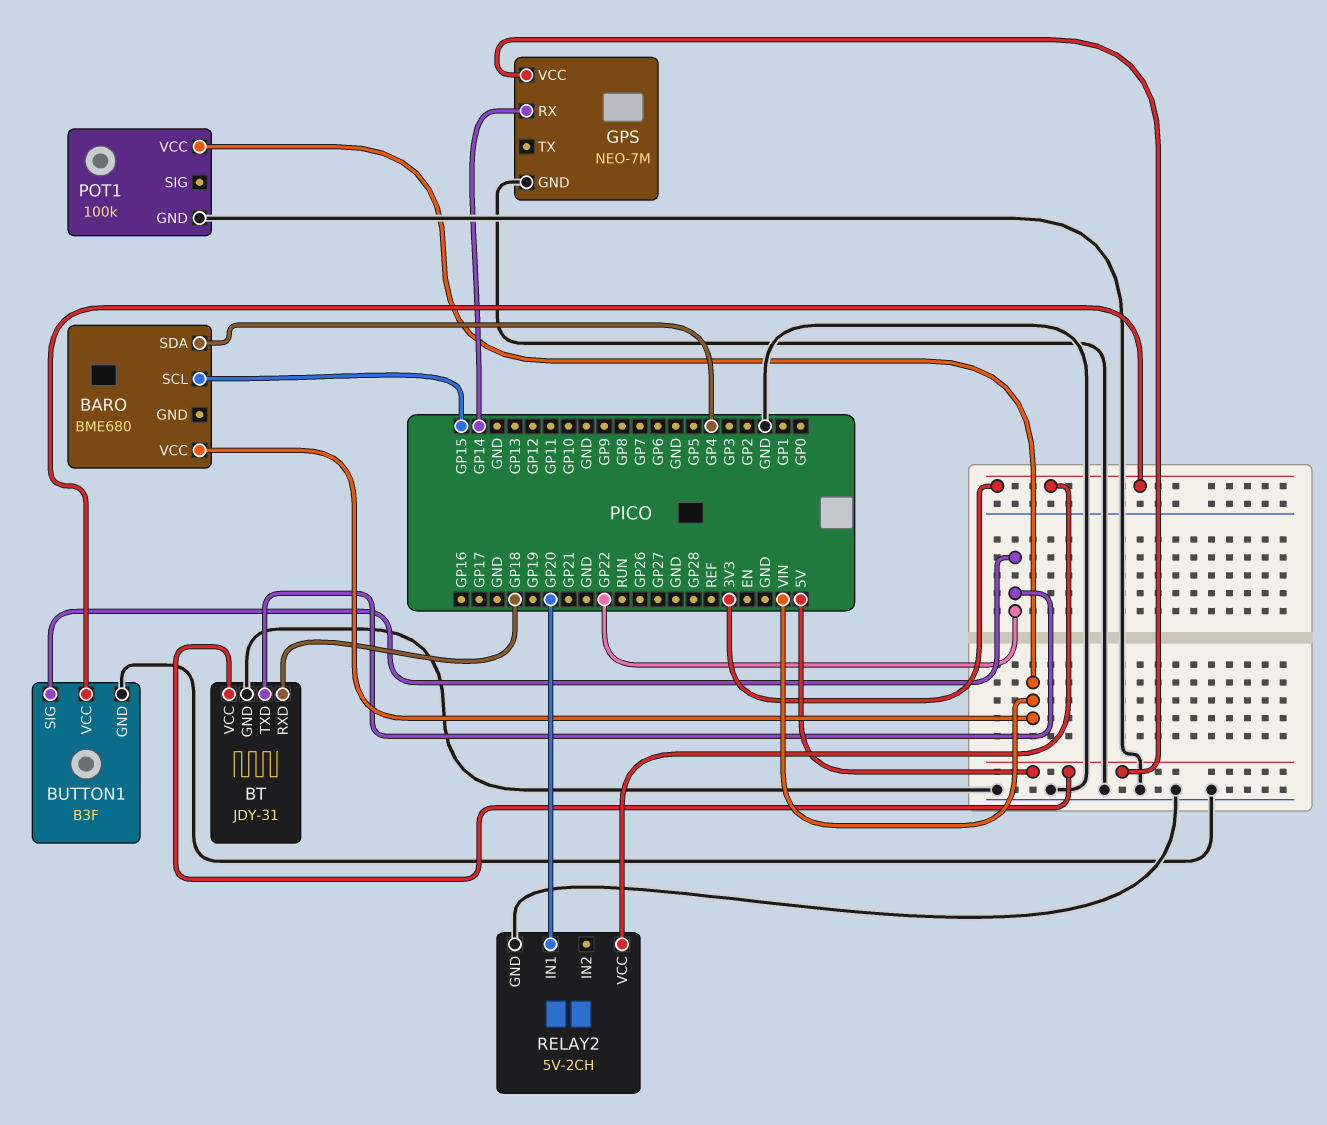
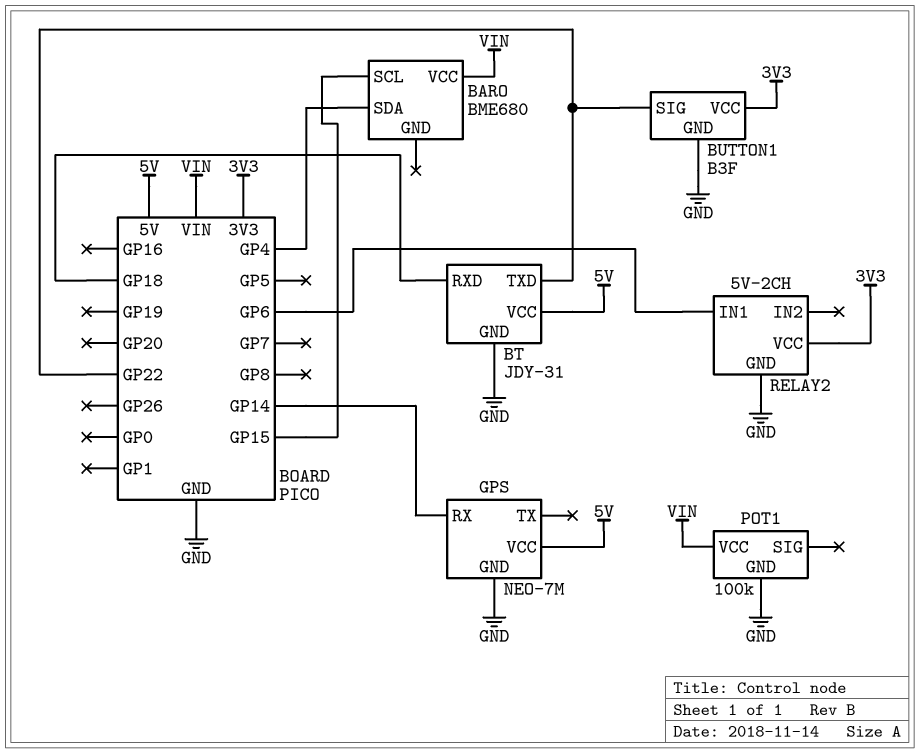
RELAY2 pin IN1: GP20 -> GP6

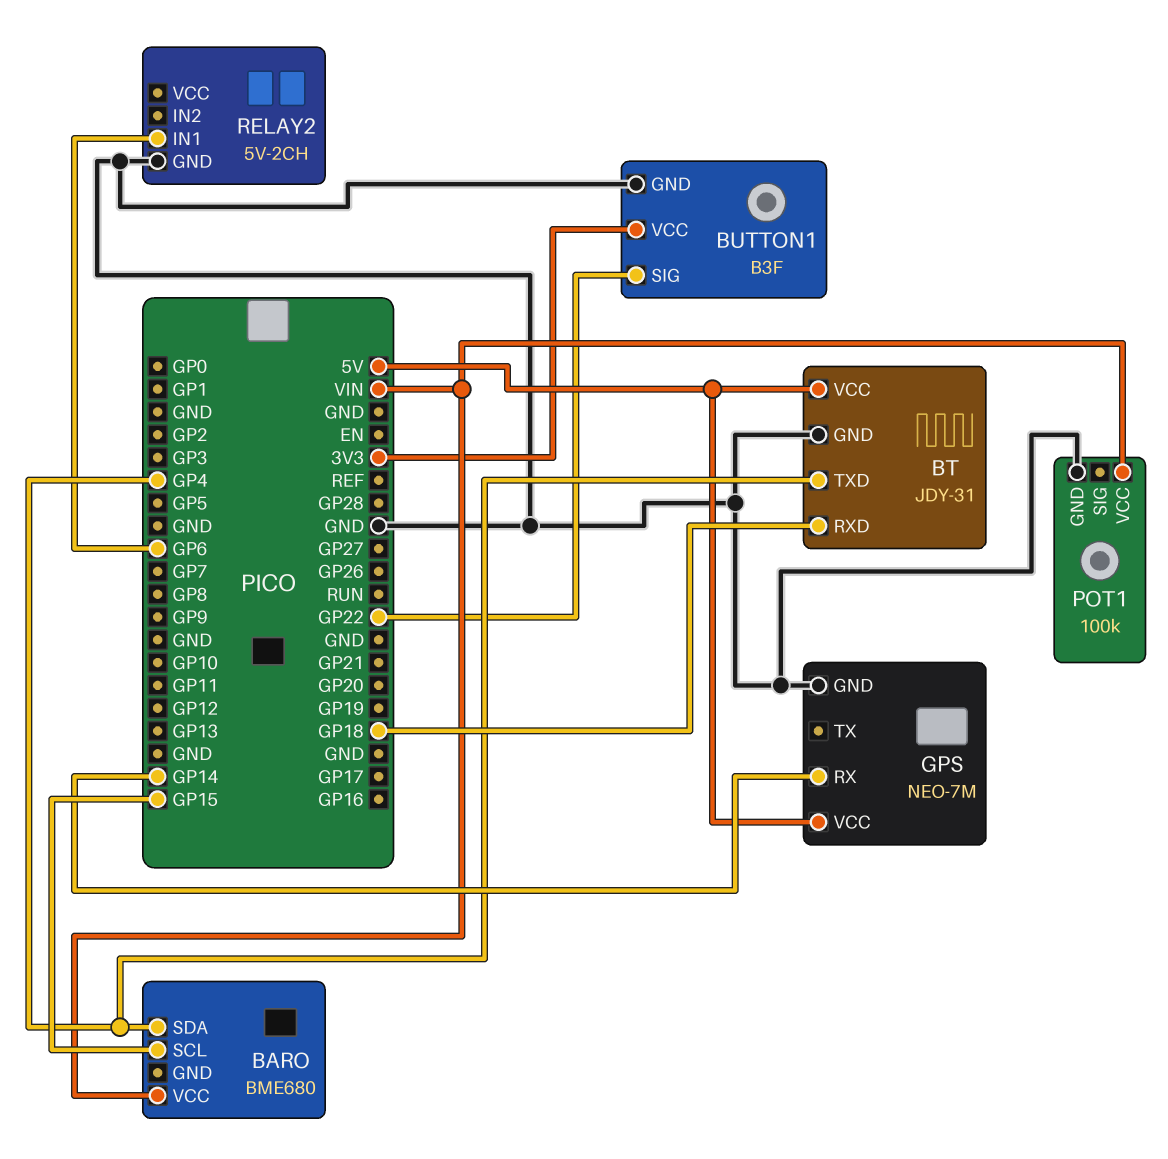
BT pin TXD: GP22 -> GP4
RELAY2 pin VCC: 3V3 -> none

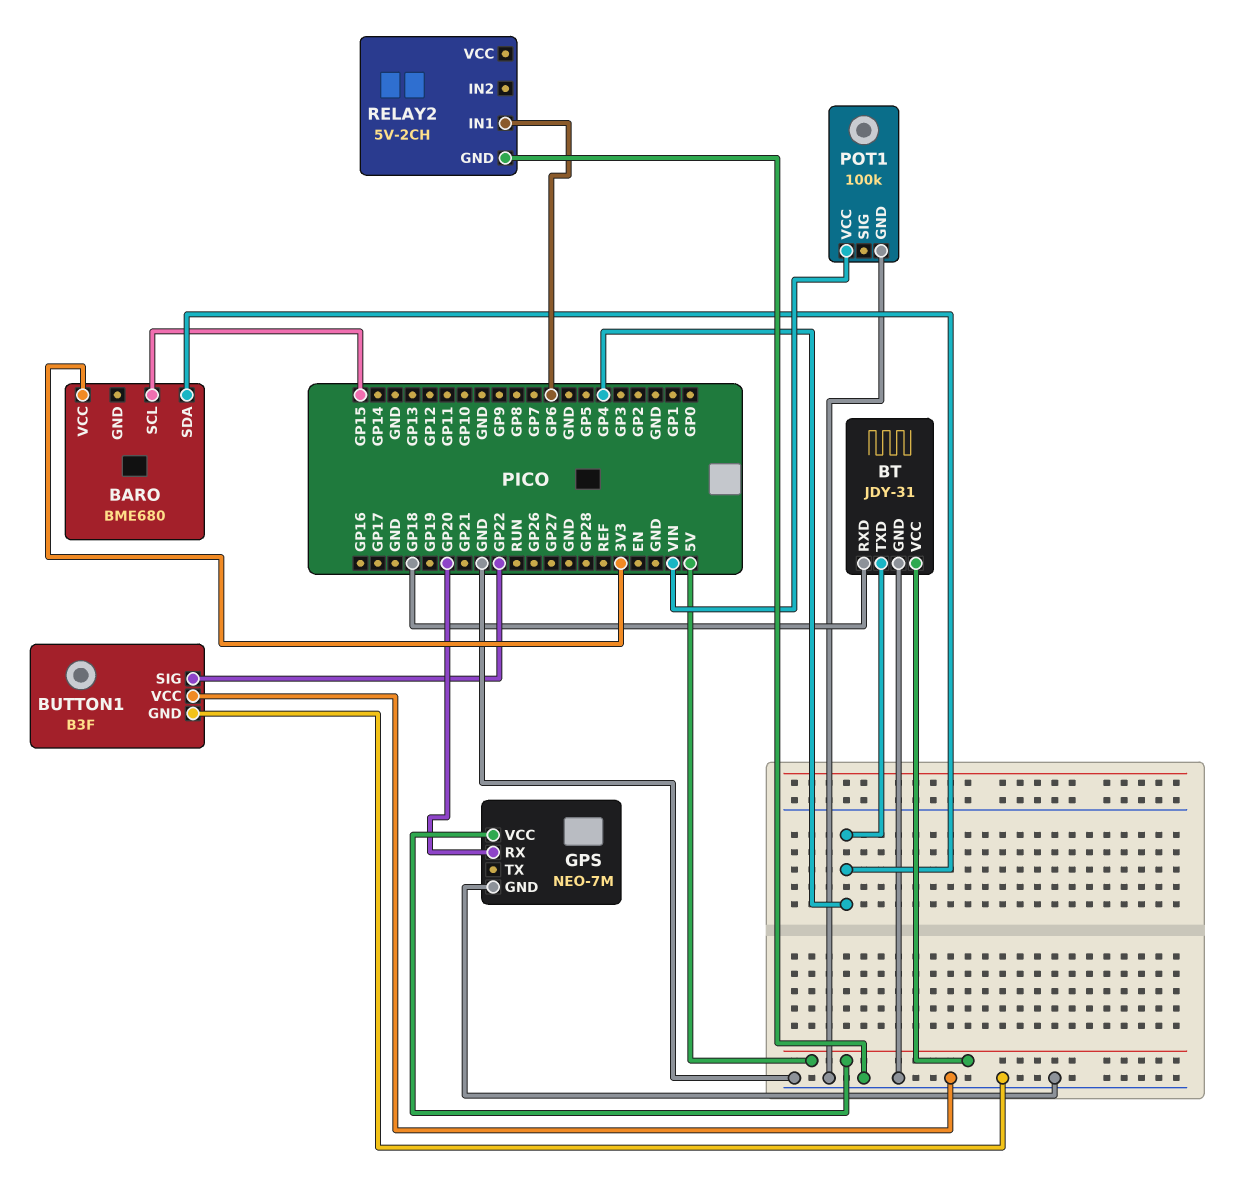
BARO pin VCC: VIN -> 3V3
BUTTON1 pin VCC: 3V3 -> GND
GPS pin RX: GP14 -> GP20

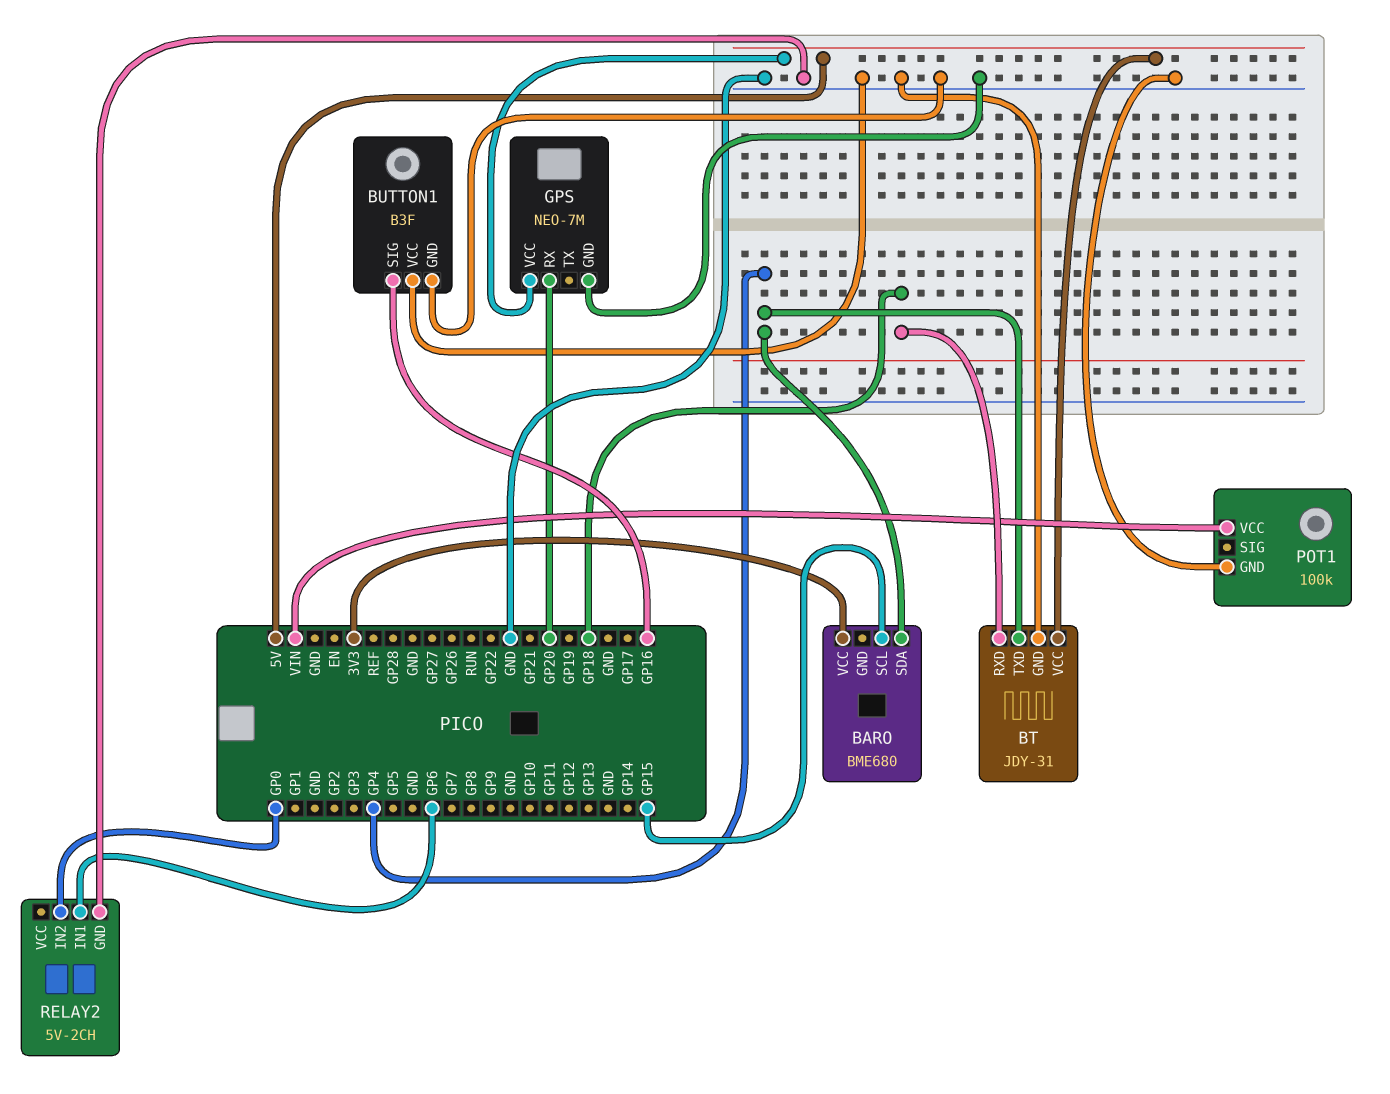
BUTTON1 pin SIG: GP22 -> GP16
RELAY2 pin IN2: none -> GP0

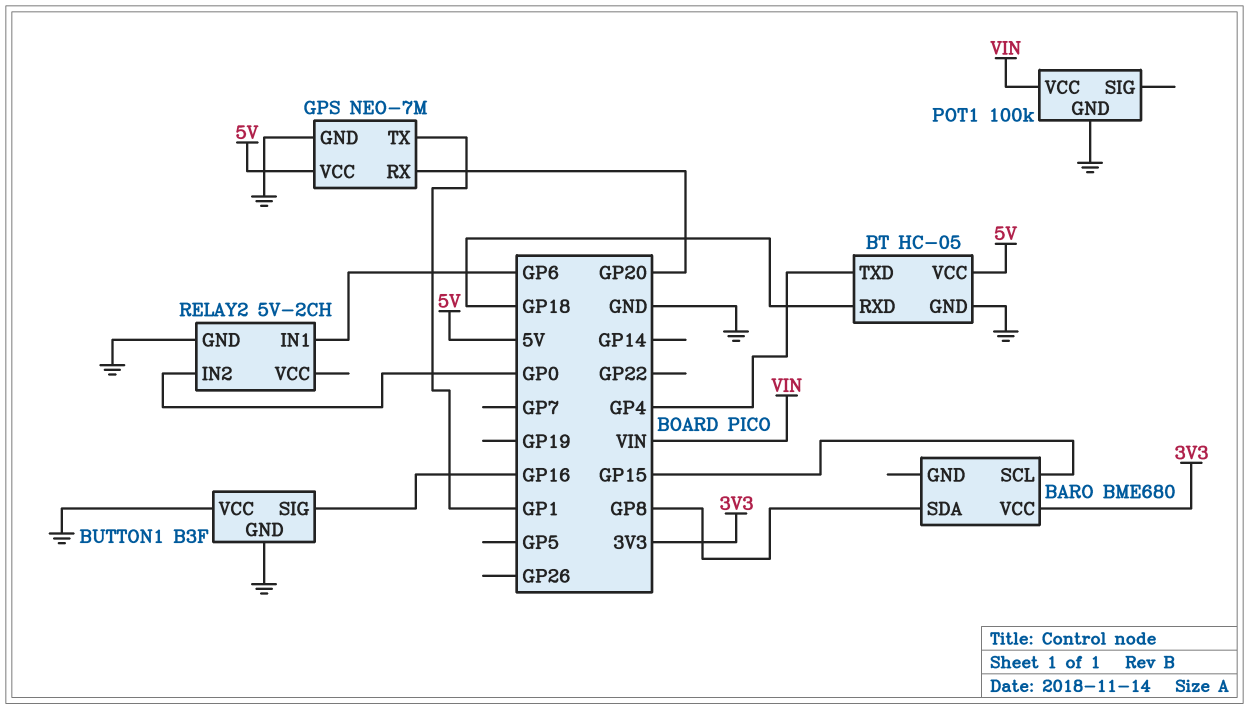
BARO pin SDA: GP4 -> GP8
BT: JDY-31 -> HC-05
GPS pin TX: none -> GP1

